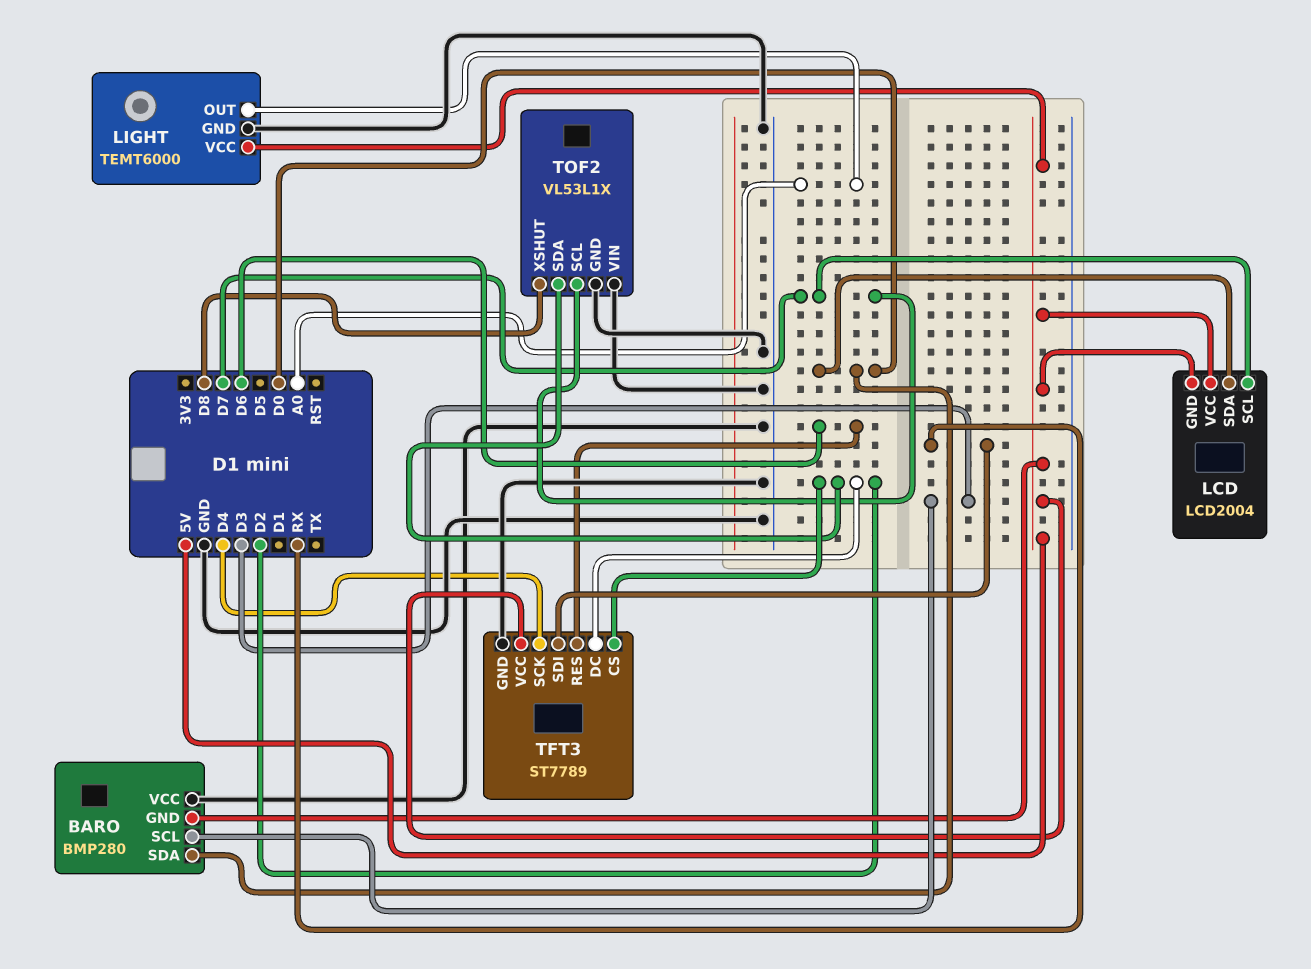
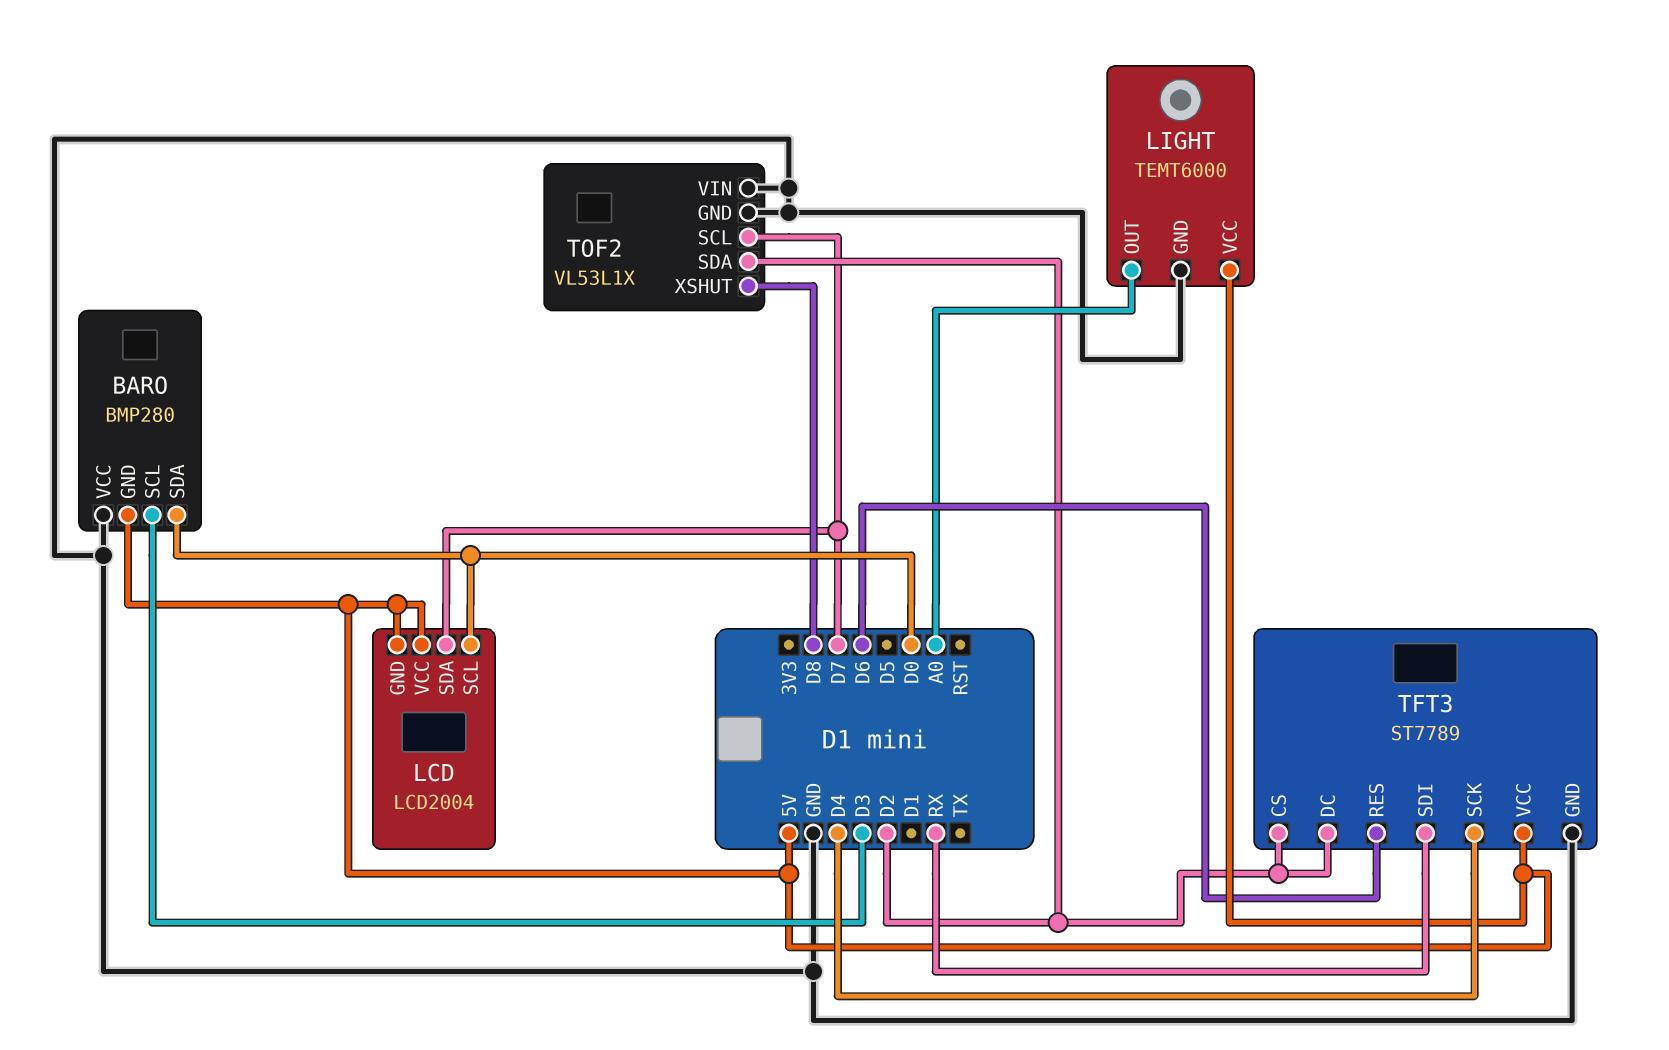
LCD pin SCL: D7 -> D0
LCD pin SDA: D0 -> D7

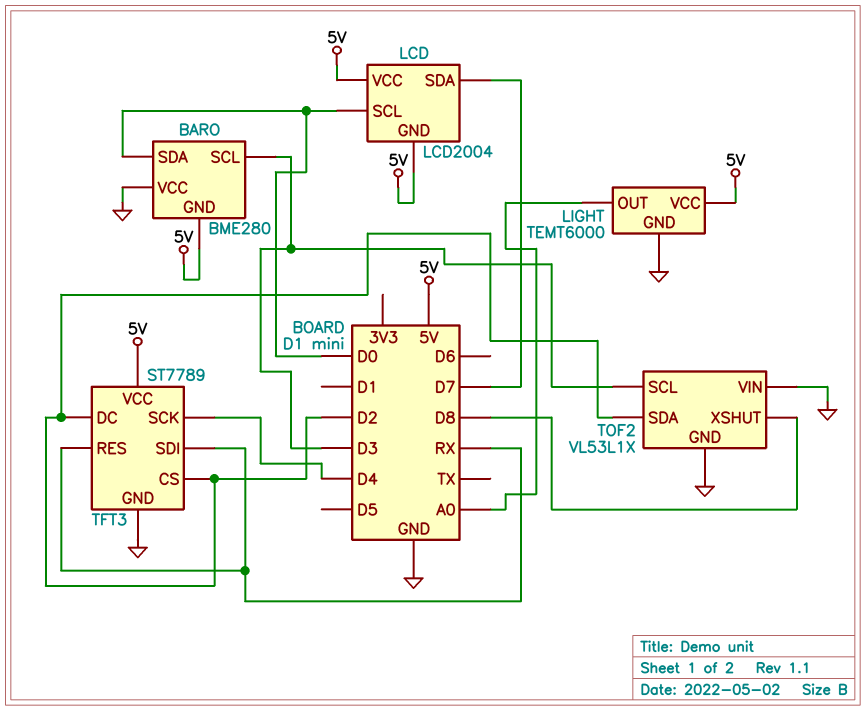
BARO: BMP280 -> BME280
TFT3 pin RES: D6 -> RX
TOF2 pin SCL: D7 -> D3

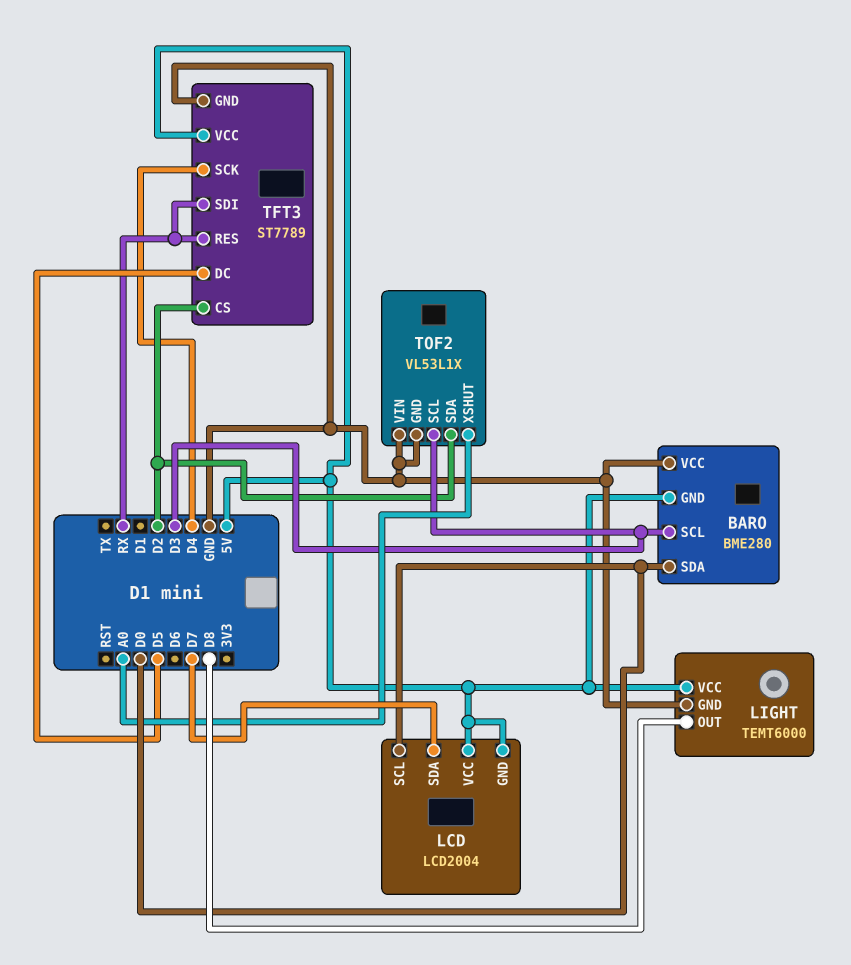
LIGHT pin OUT: A0 -> D8
TFT3 pin DC: D2 -> D5
TOF2 pin XSHUT: D8 -> A0

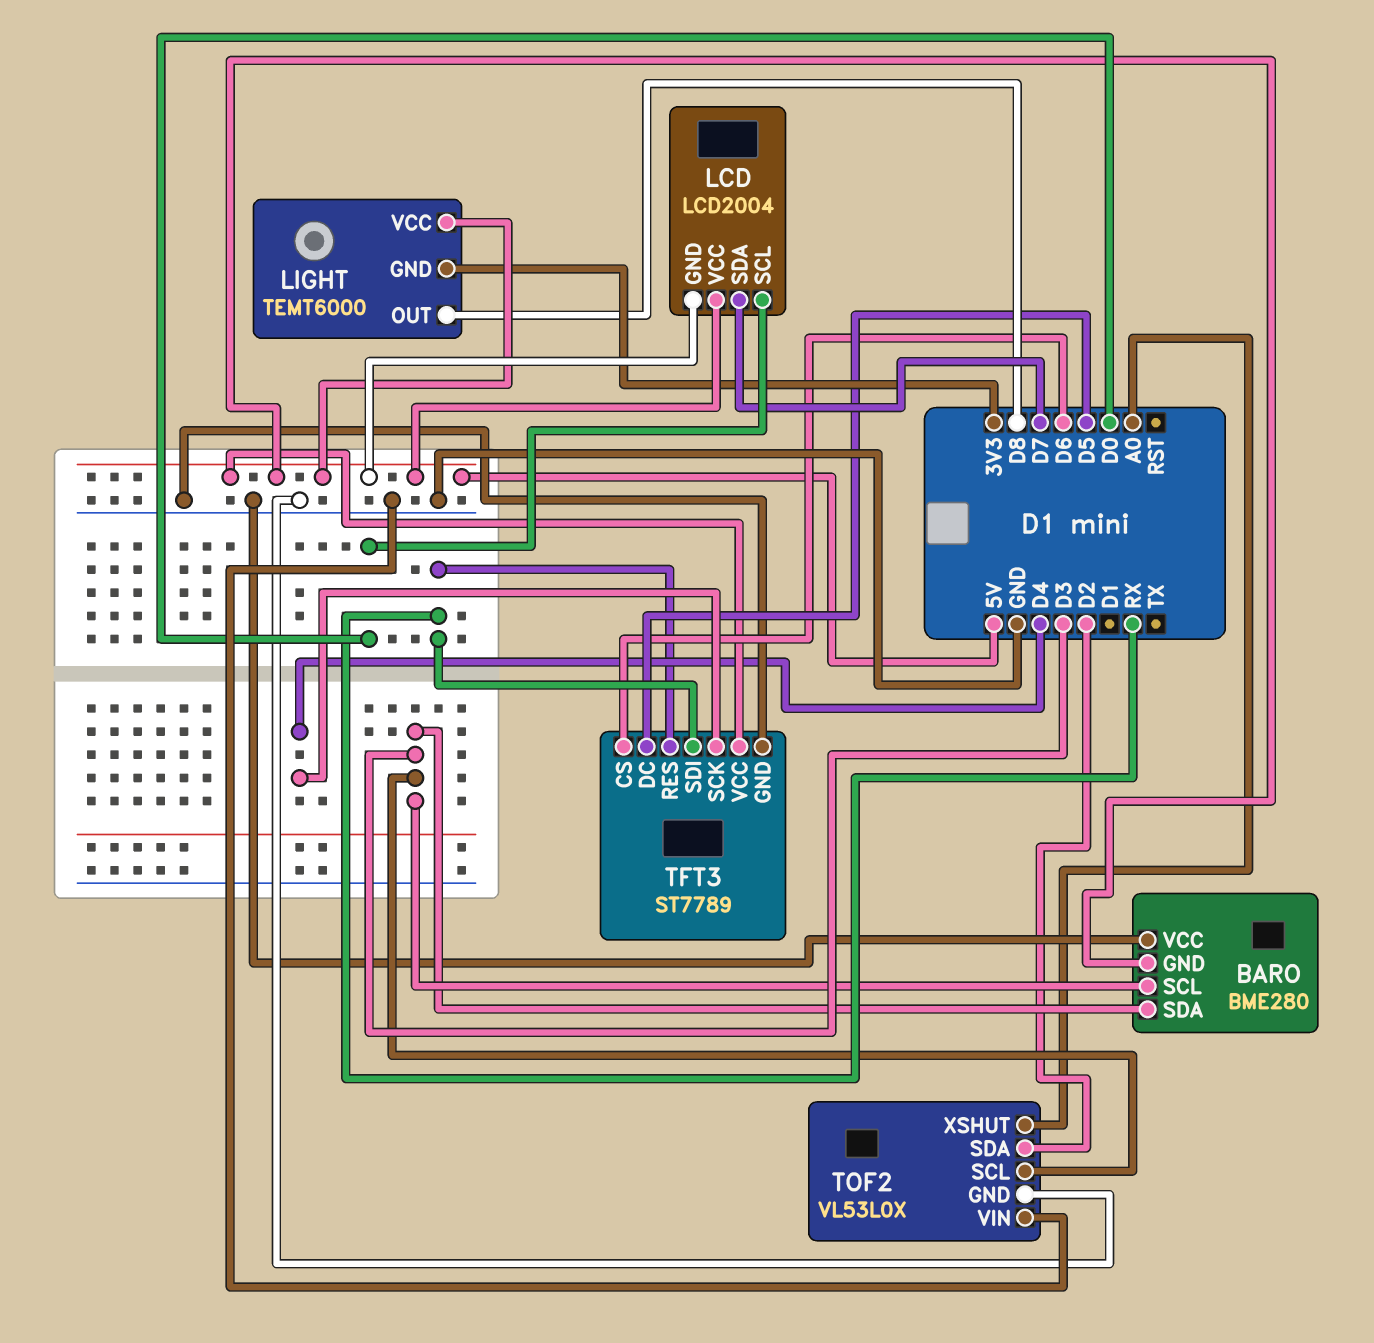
BARO pin SDA: D0 -> D3
LIGHT pin GND: GND -> 3V3
TFT3 pin CS: D2 -> D6
TOF2: VL53L1X -> VL53L0X

